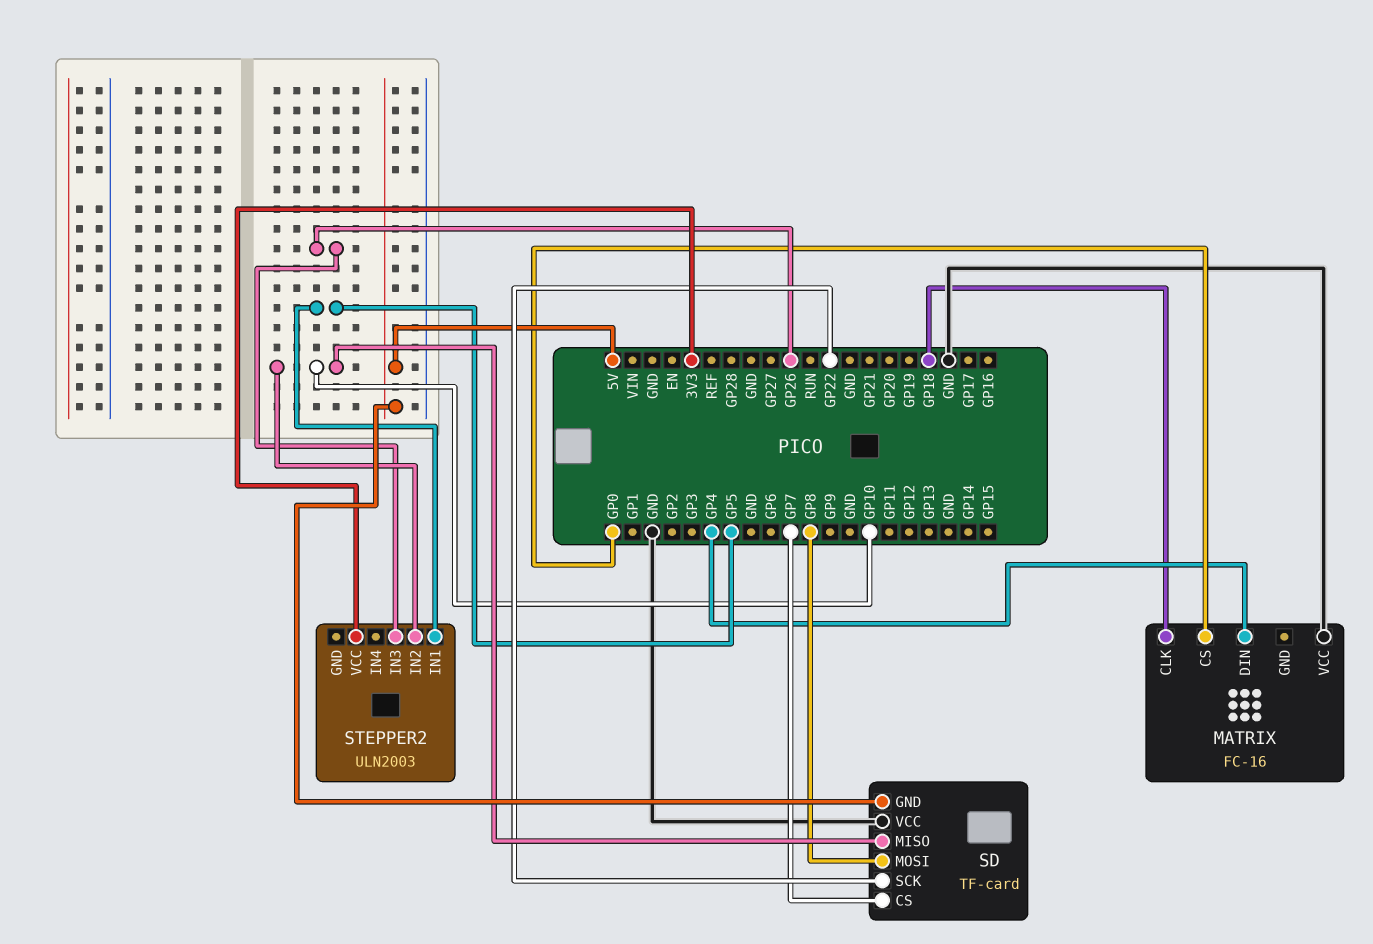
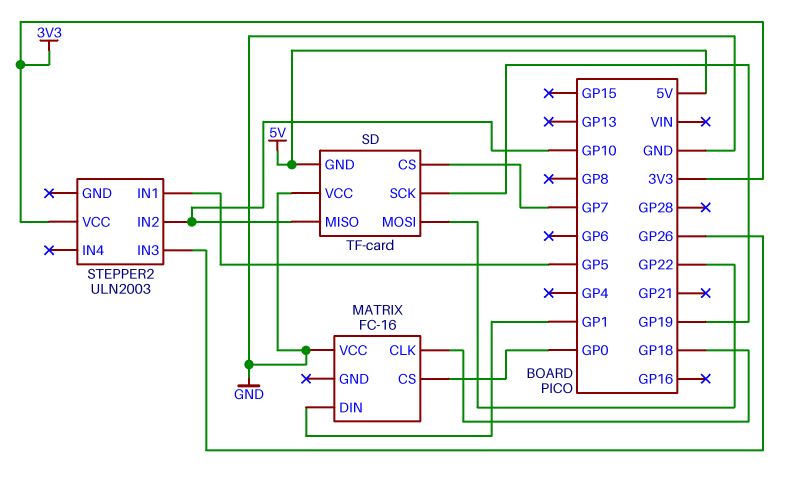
MATRIX pin DIN: GP4 -> GP1
SD pin MOSI: GP8 -> GP22
SD pin SCK: GP22 -> GP19

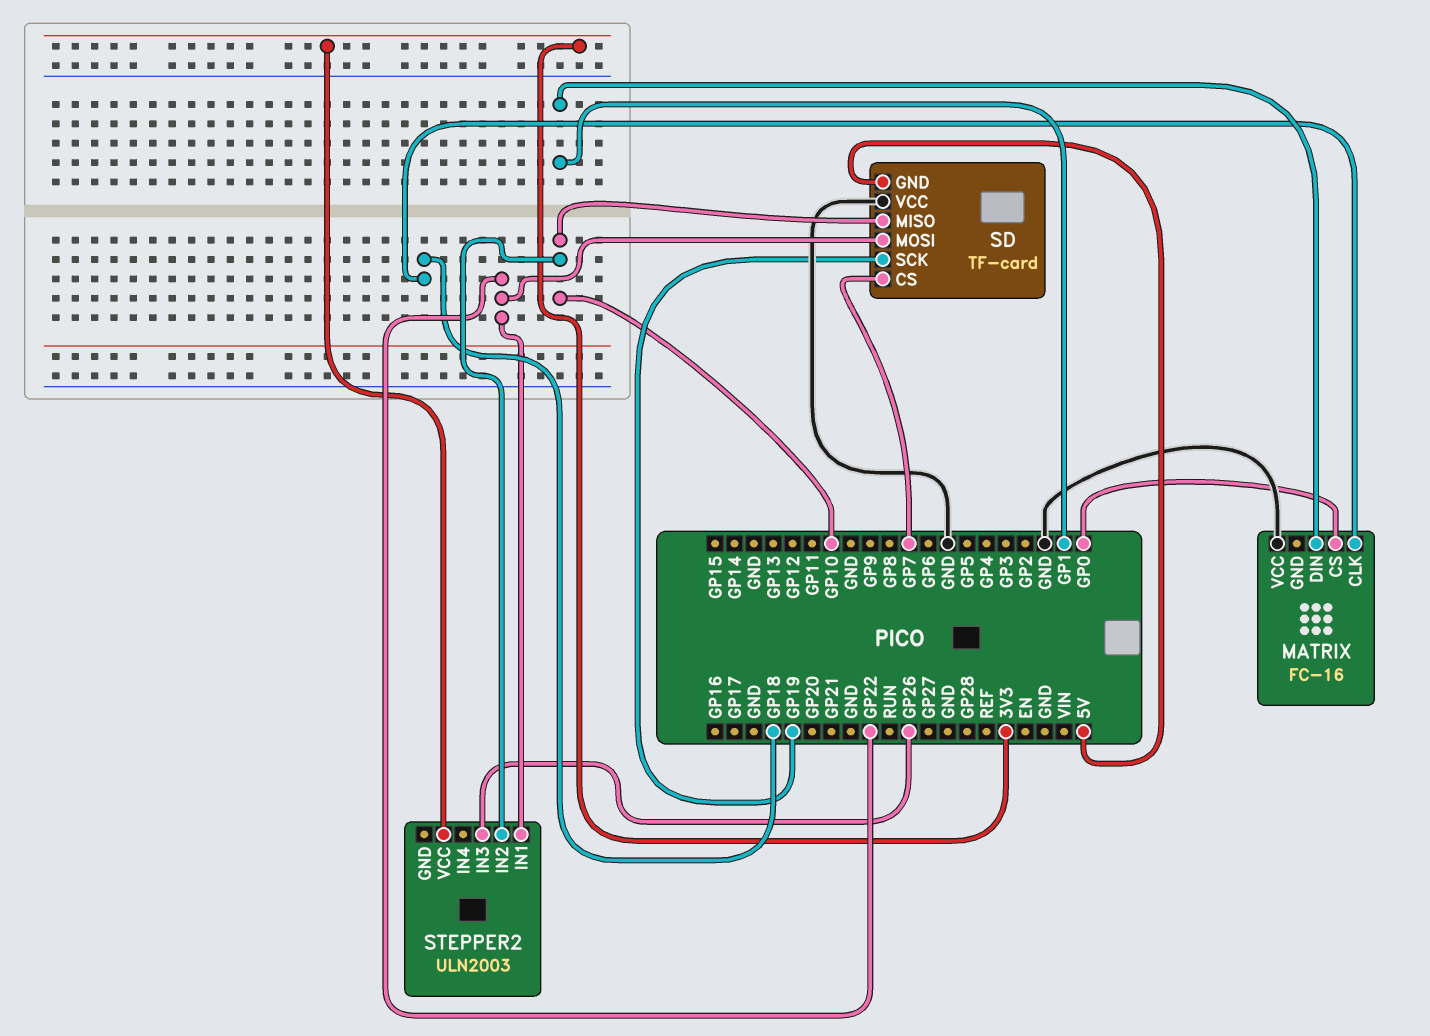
STEPPER2 pin IN1: GP5 -> GP22

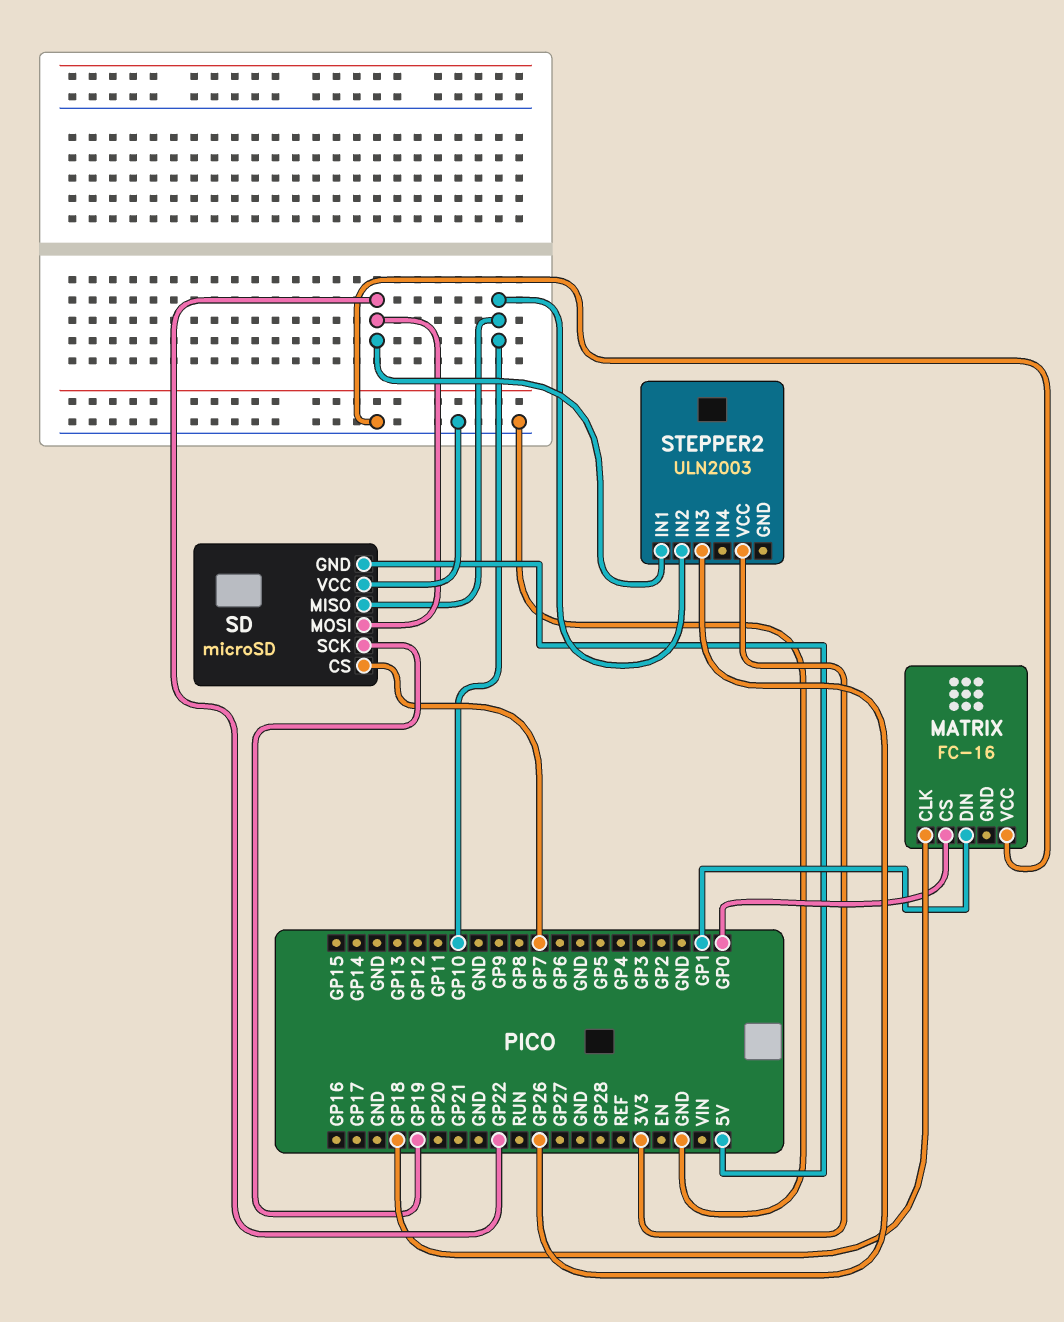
SD: TF-card -> microSD

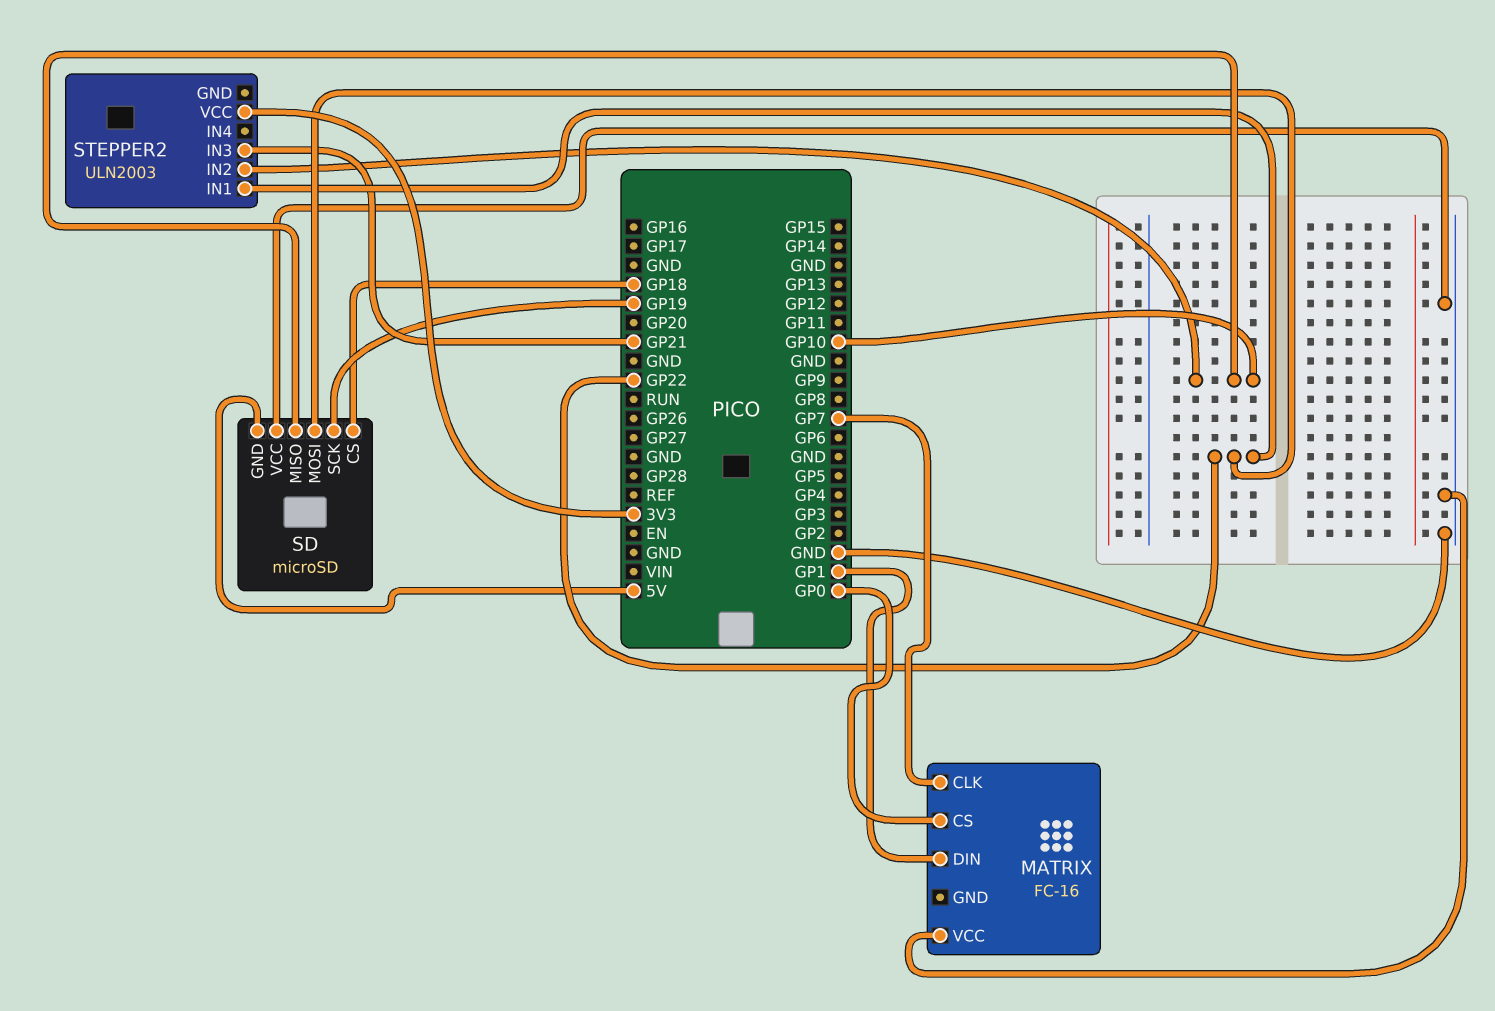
MATRIX pin CLK: GP18 -> GP7
SD pin CS: GP7 -> GP18
STEPPER2 pin IN3: GP26 -> GP21

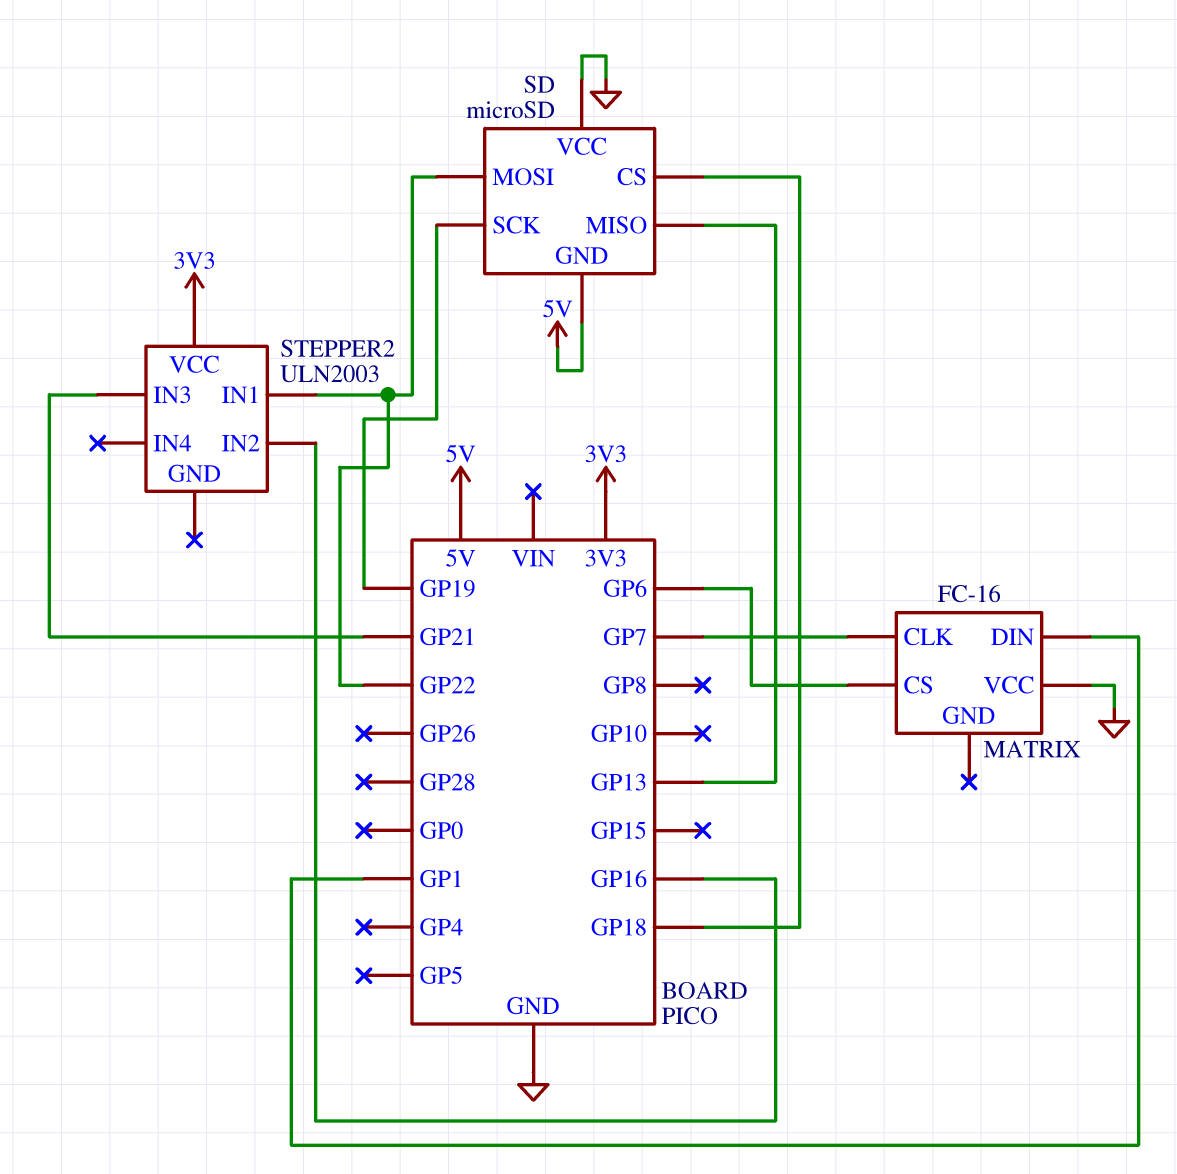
MATRIX pin CS: GP0 -> GP6
SD pin MISO: GP10 -> GP13
STEPPER2 pin IN2: GP10 -> GP16

